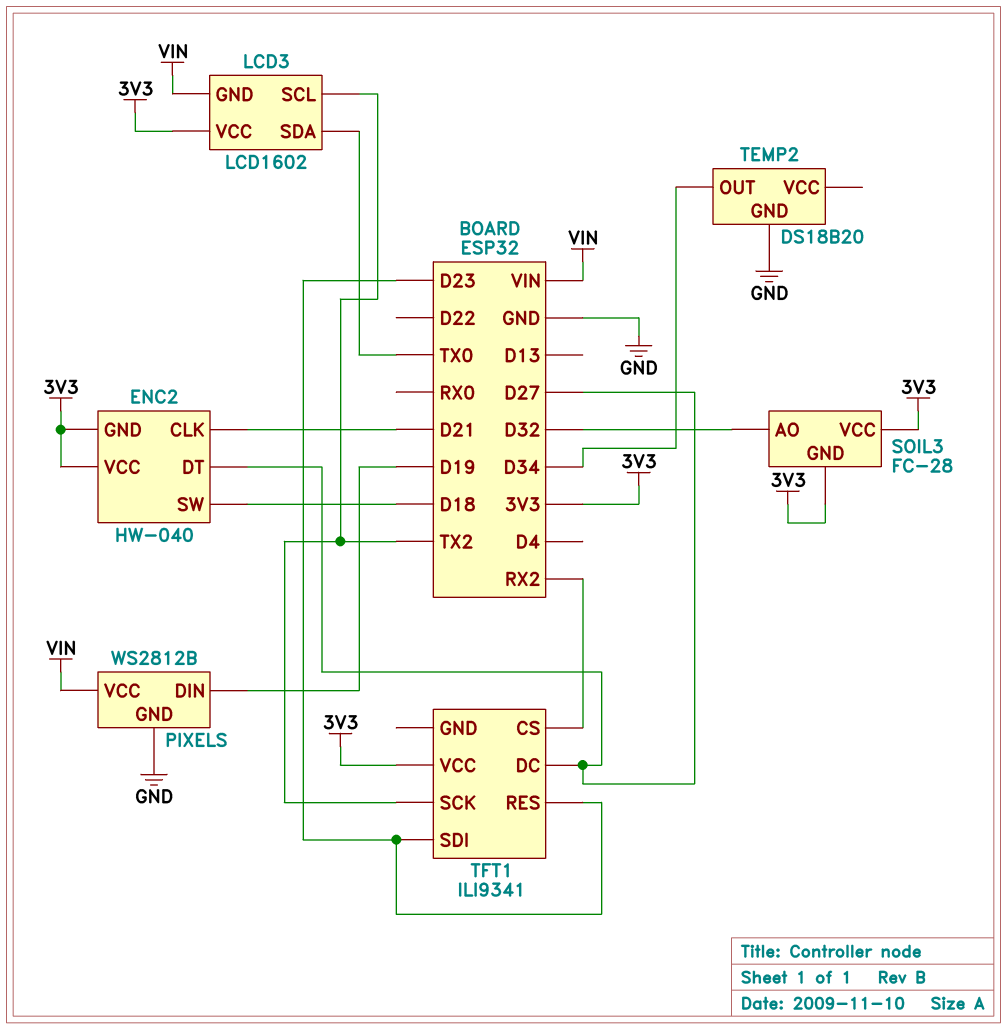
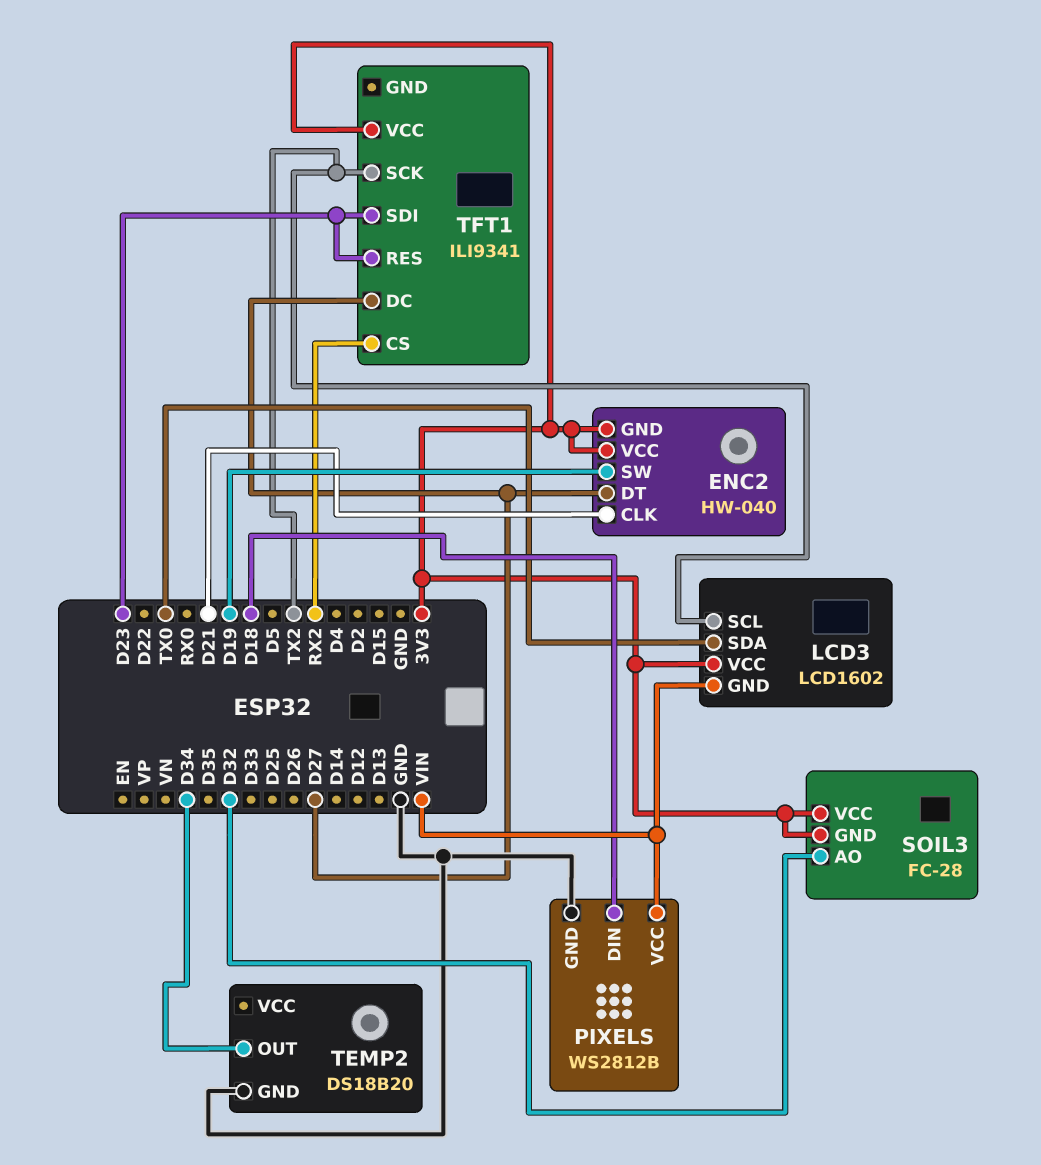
ENC2 pin SW: D18 -> D19
PIXELS pin DIN: D19 -> D18

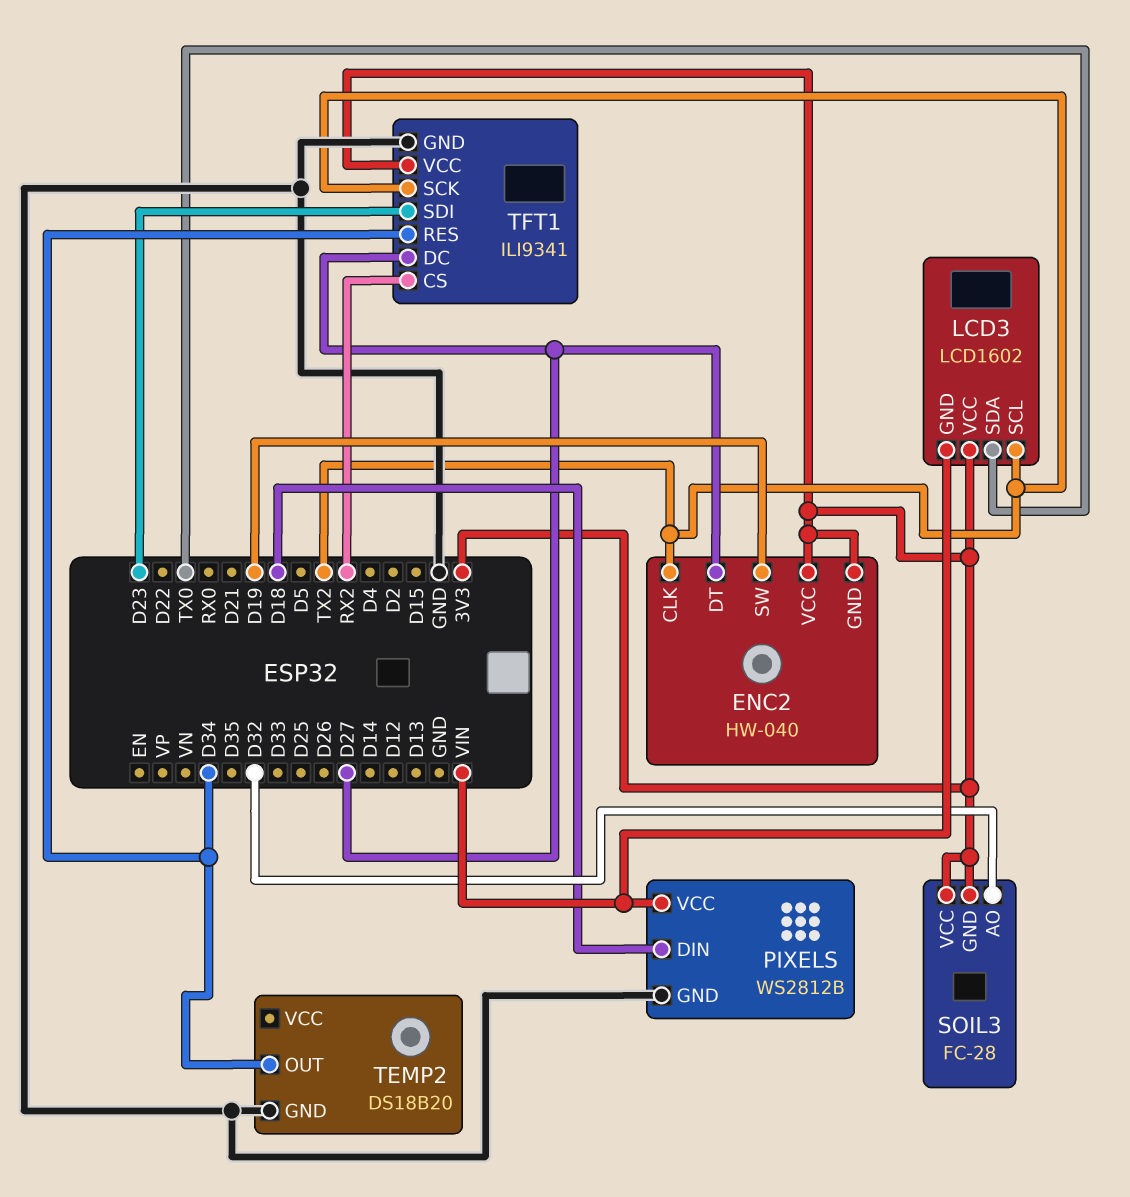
ENC2 pin CLK: D21 -> TX2
TFT1 pin GND: none -> GND
TFT1 pin RES: D23 -> D34

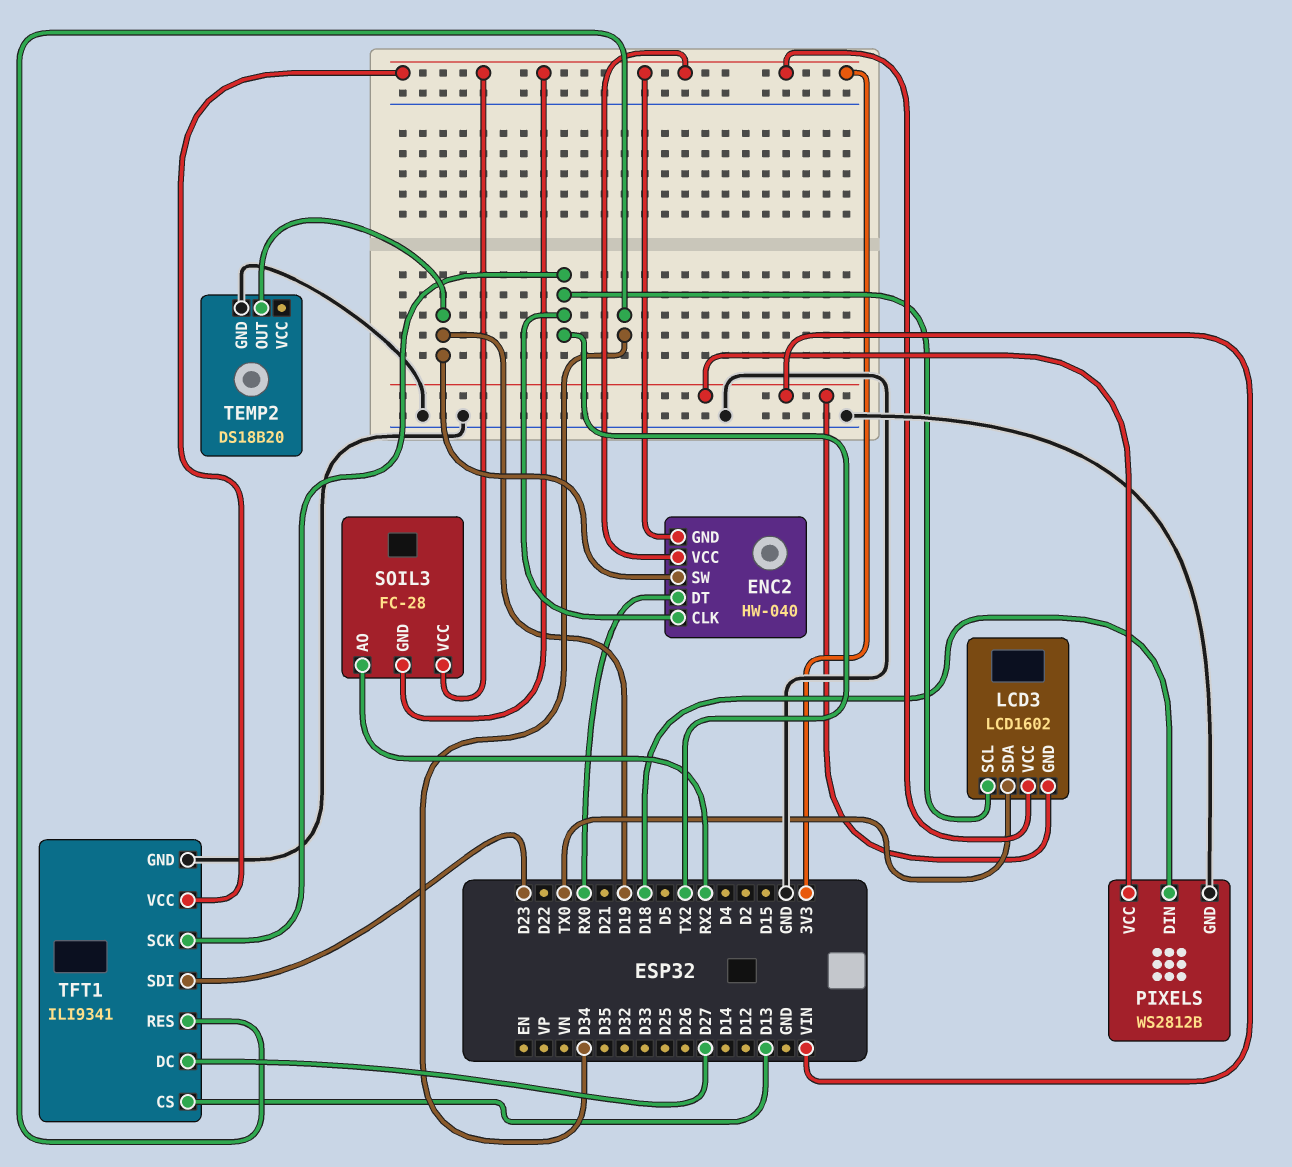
ENC2 pin DT: D27 -> RX0
SOIL3 pin AO: D32 -> RX2
TEMP2 pin OUT: D34 -> D19
TFT1 pin CS: RX2 -> D13

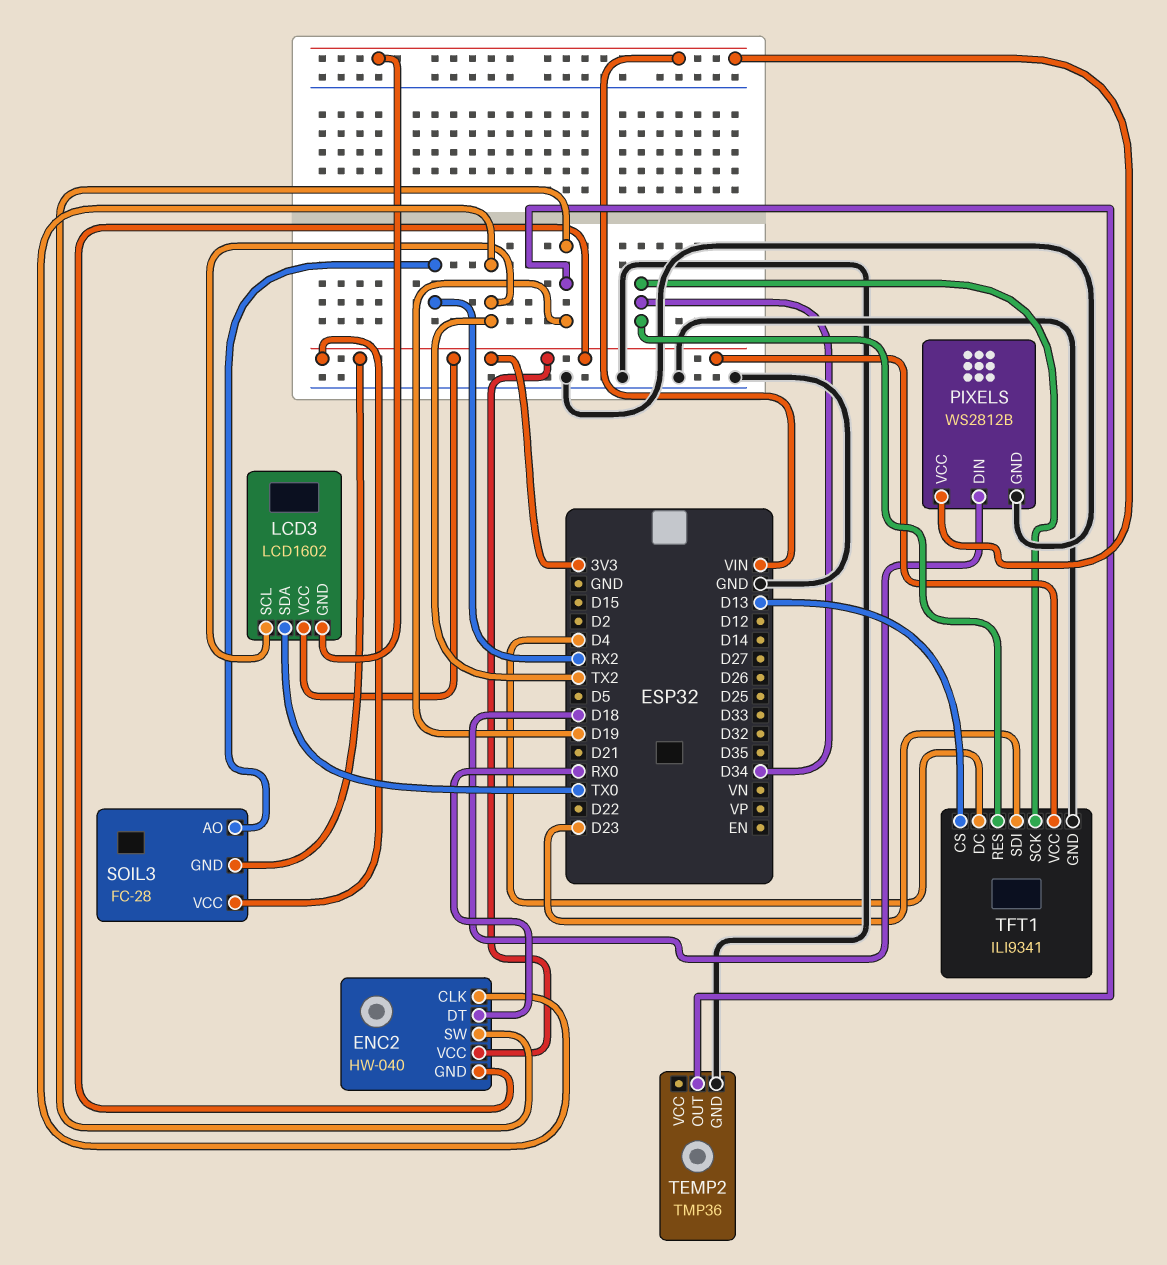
TEMP2: DS18B20 -> TMP36
TFT1 pin DC: D27 -> D4
TFT1 pin SCK: TX2 -> D34

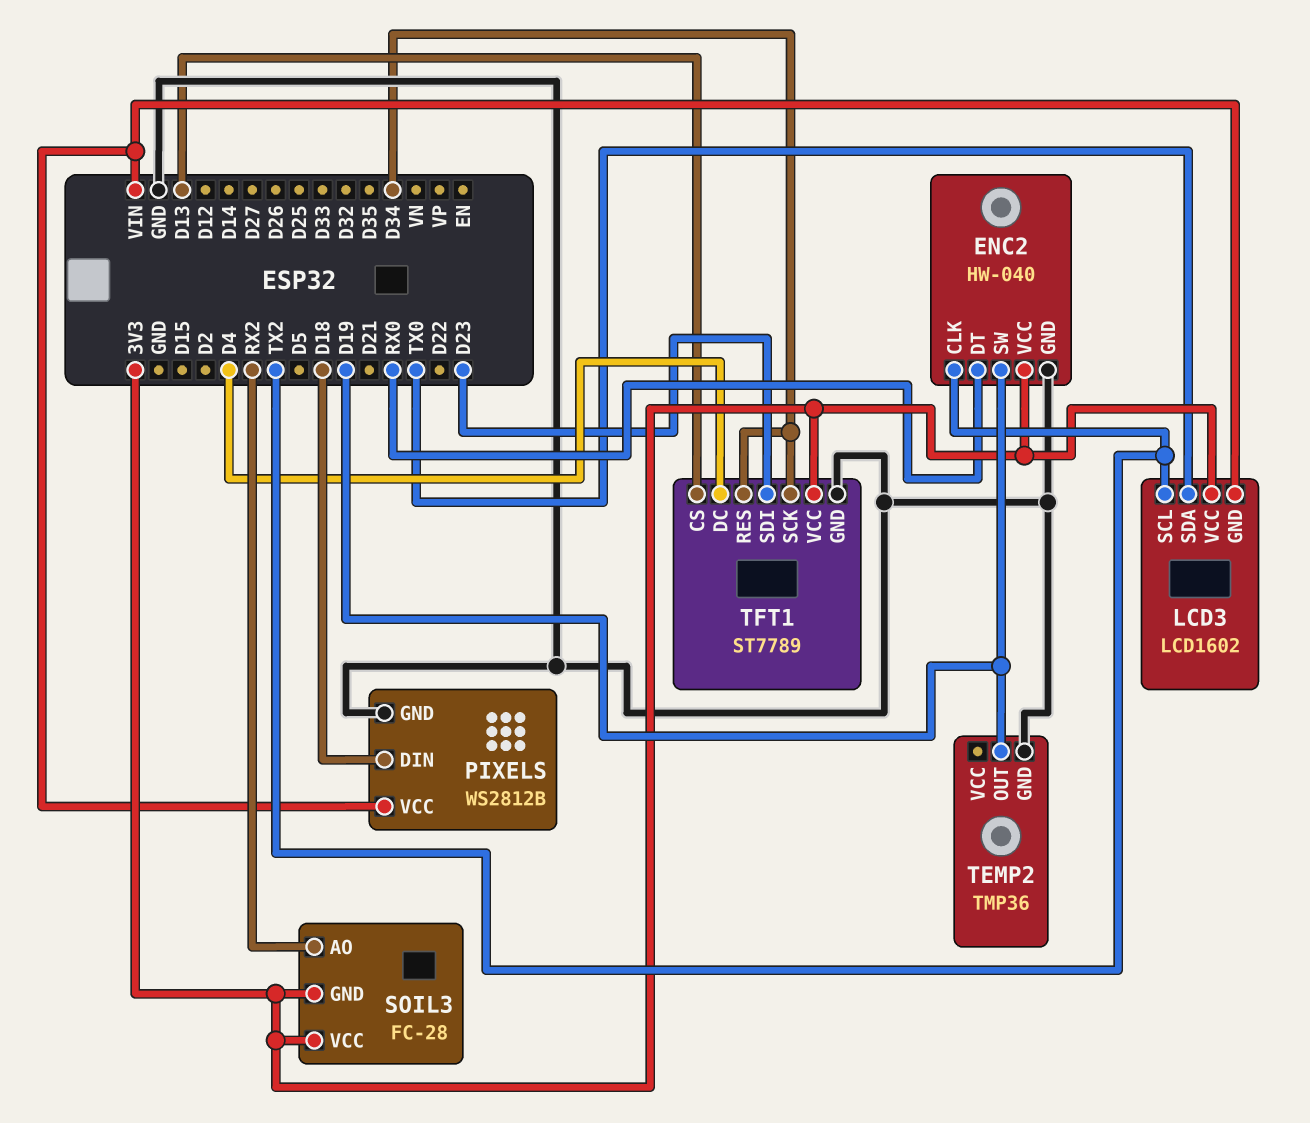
ENC2 pin GND: 3V3 -> GND
TFT1: ILI9341 -> ST7789

